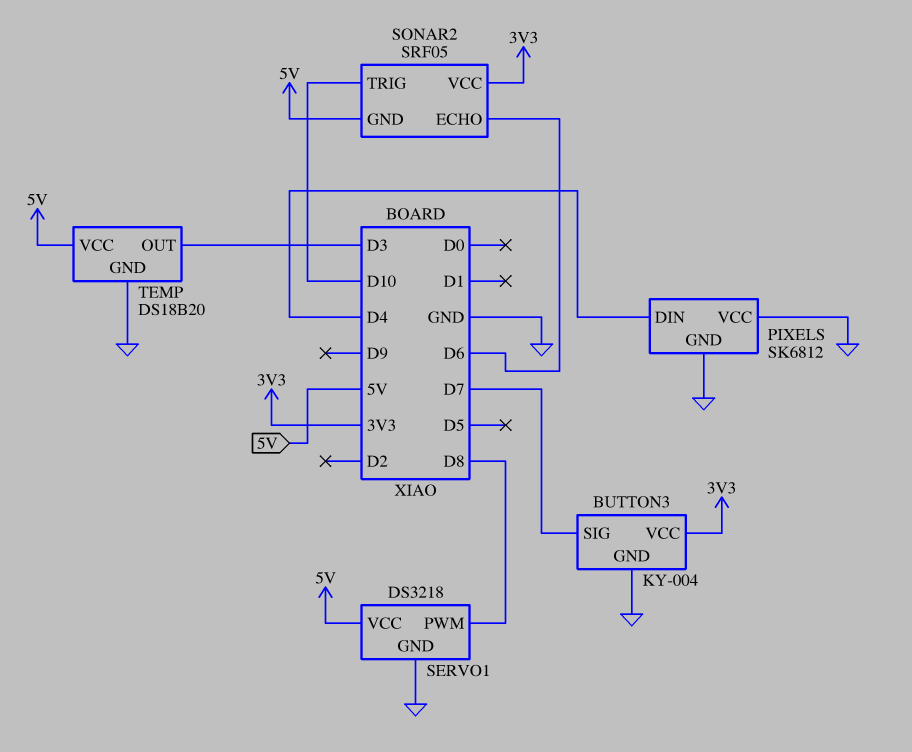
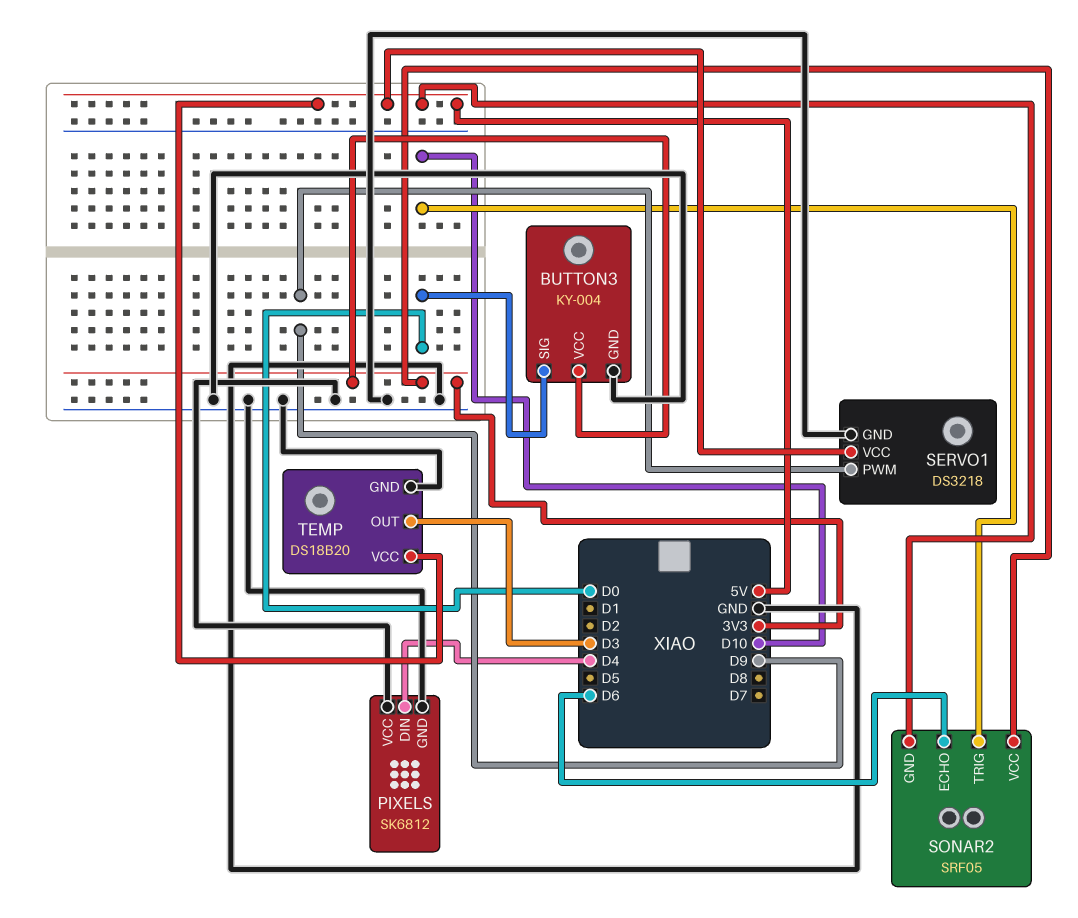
BUTTON3 pin SIG: D7 -> D0
SERVO1 pin PWM: D8 -> D9

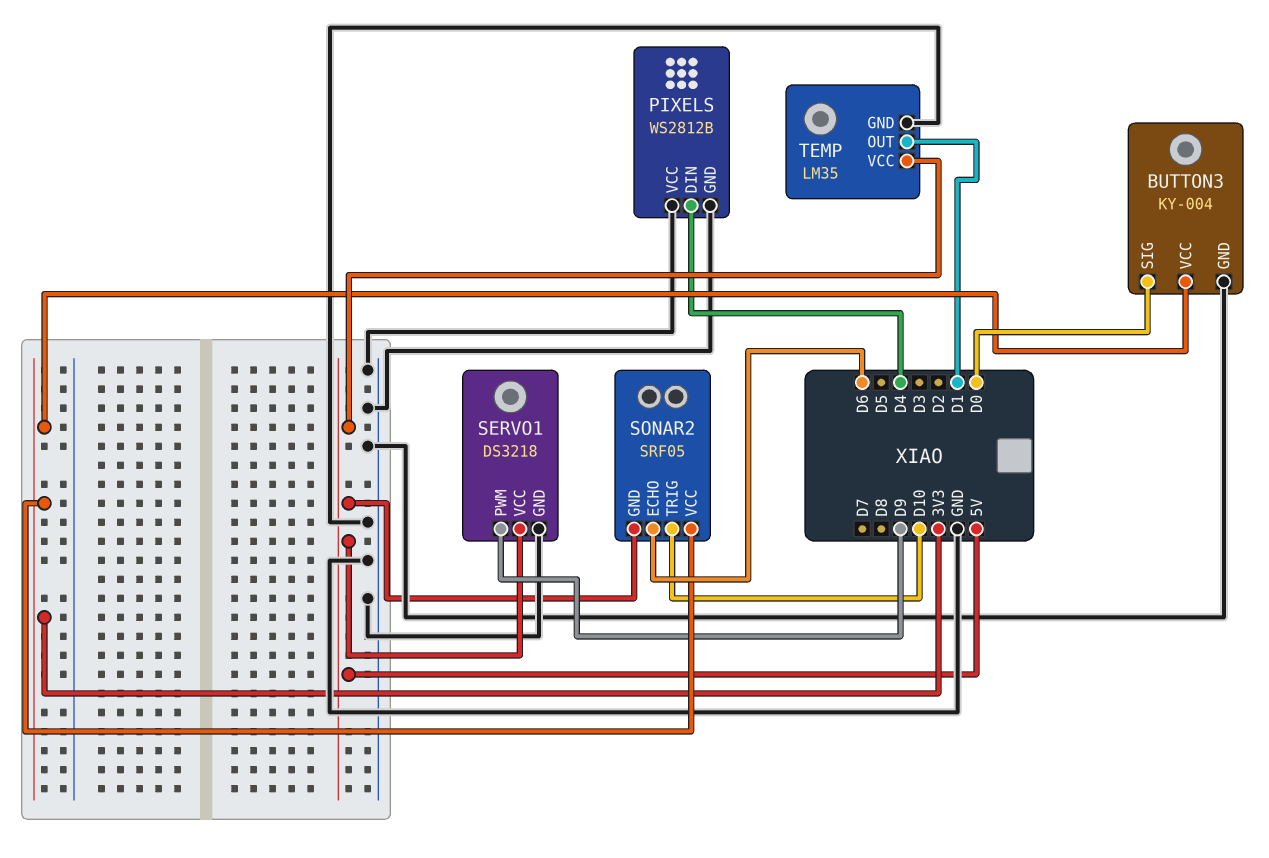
PIXELS: SK6812 -> WS2812B
TEMP: DS18B20 -> LM35
TEMP pin OUT: D3 -> D1

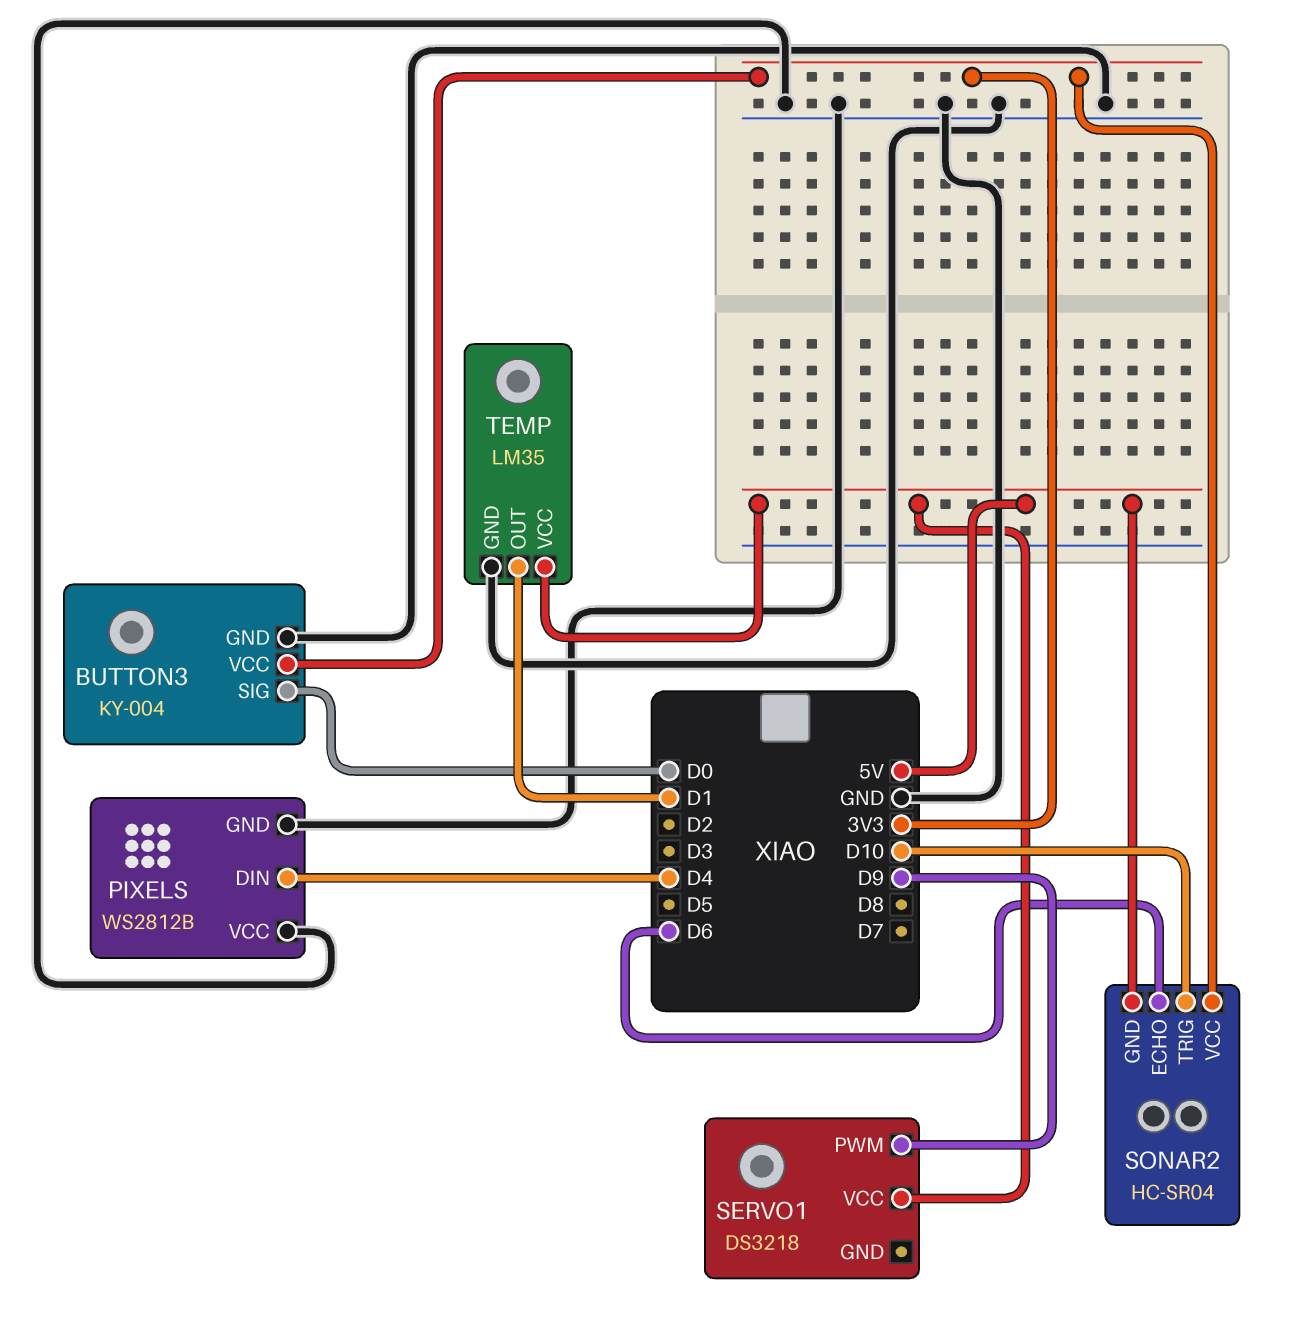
SERVO1 pin GND: GND -> none
SONAR2: SRF05 -> HC-SR04

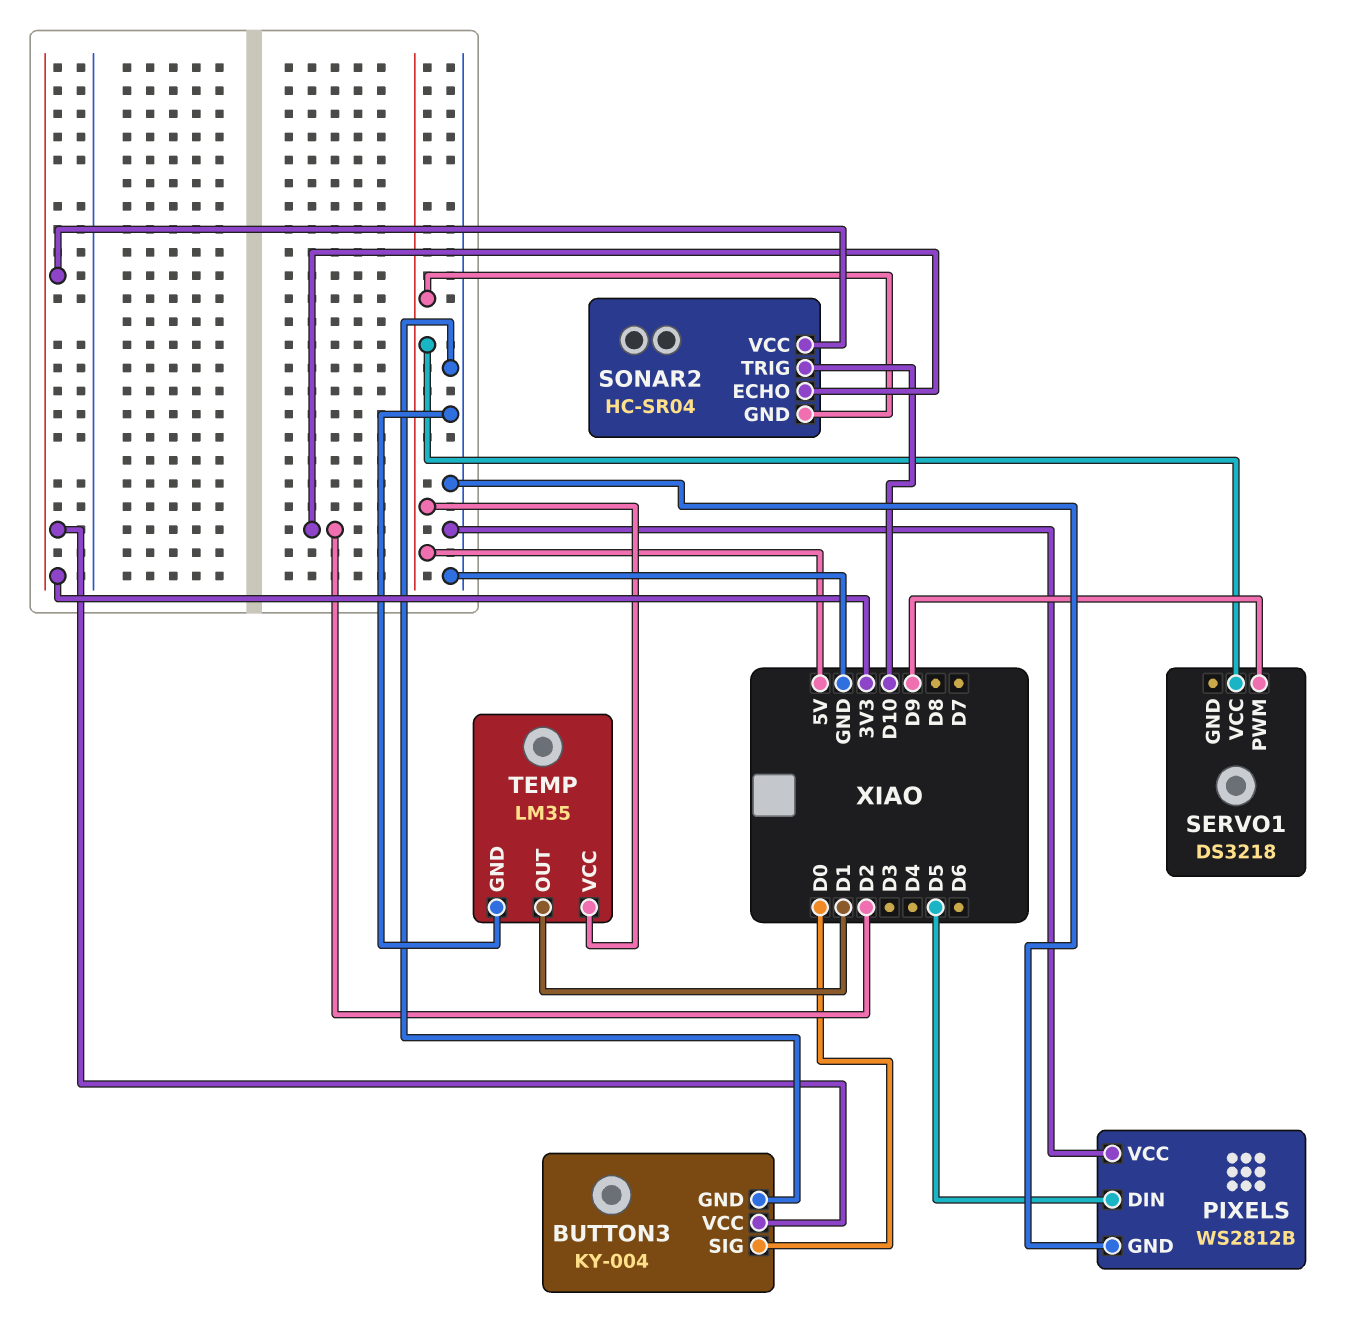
PIXELS pin DIN: D4 -> D5
SONAR2 pin ECHO: D6 -> D2

